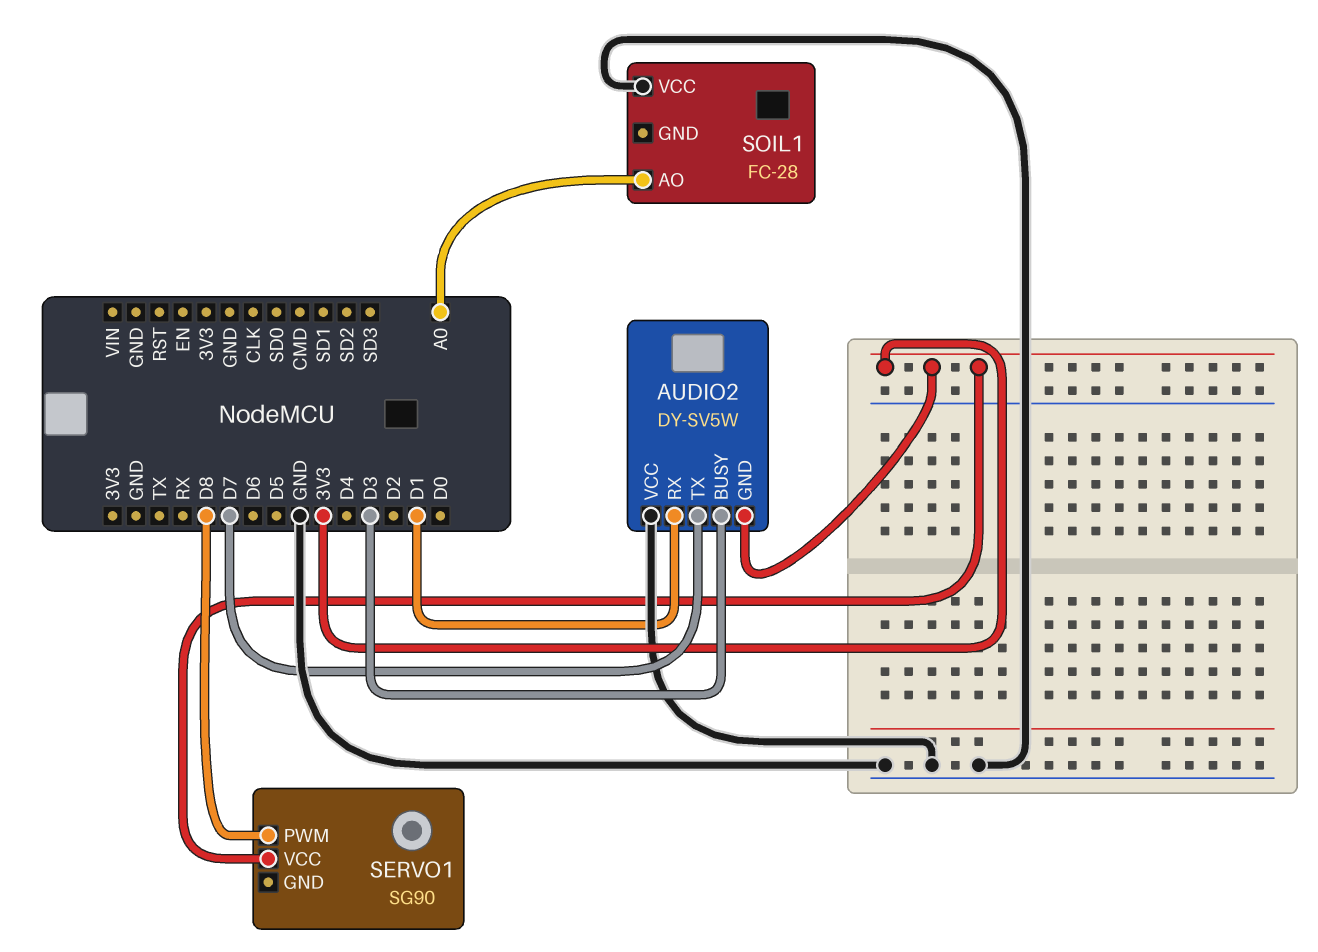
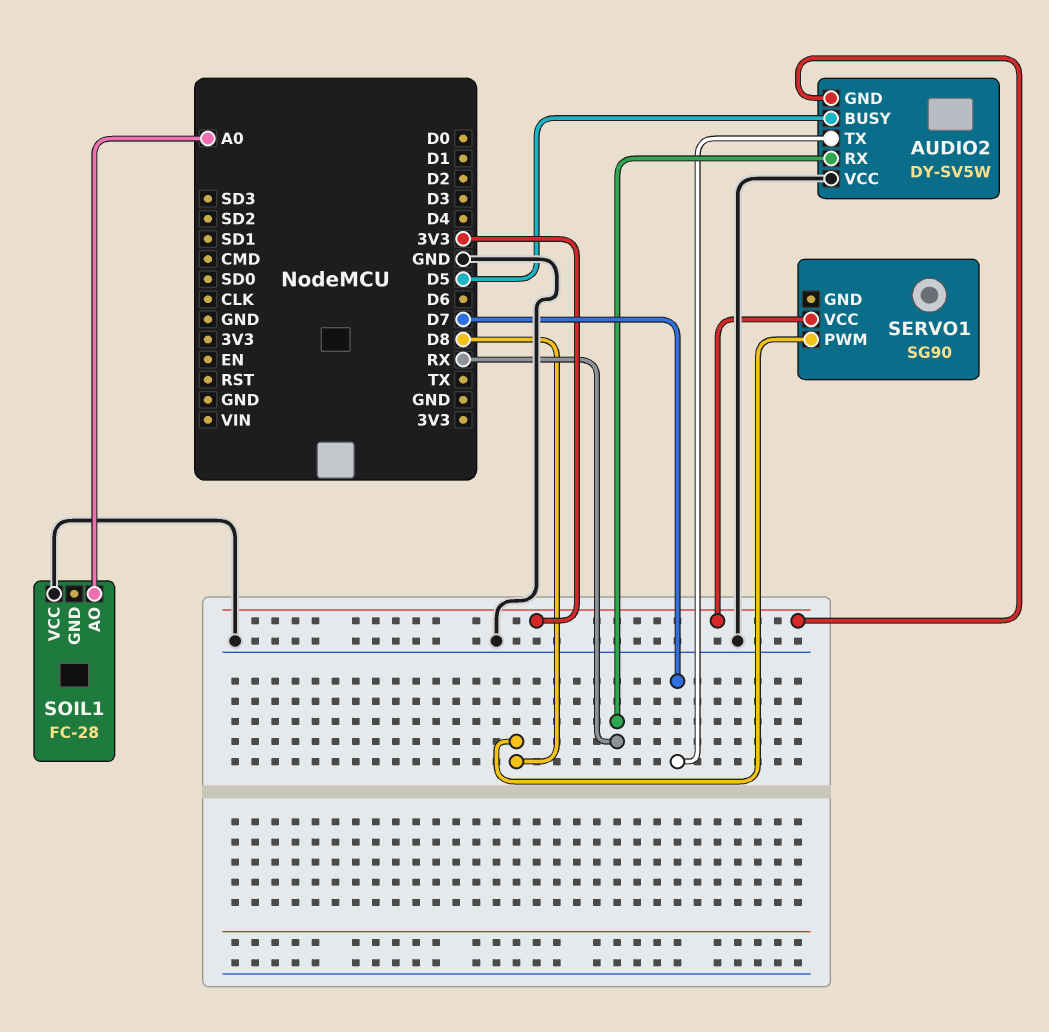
AUDIO2 pin BUSY: D3 -> D5
AUDIO2 pin RX: D1 -> RX

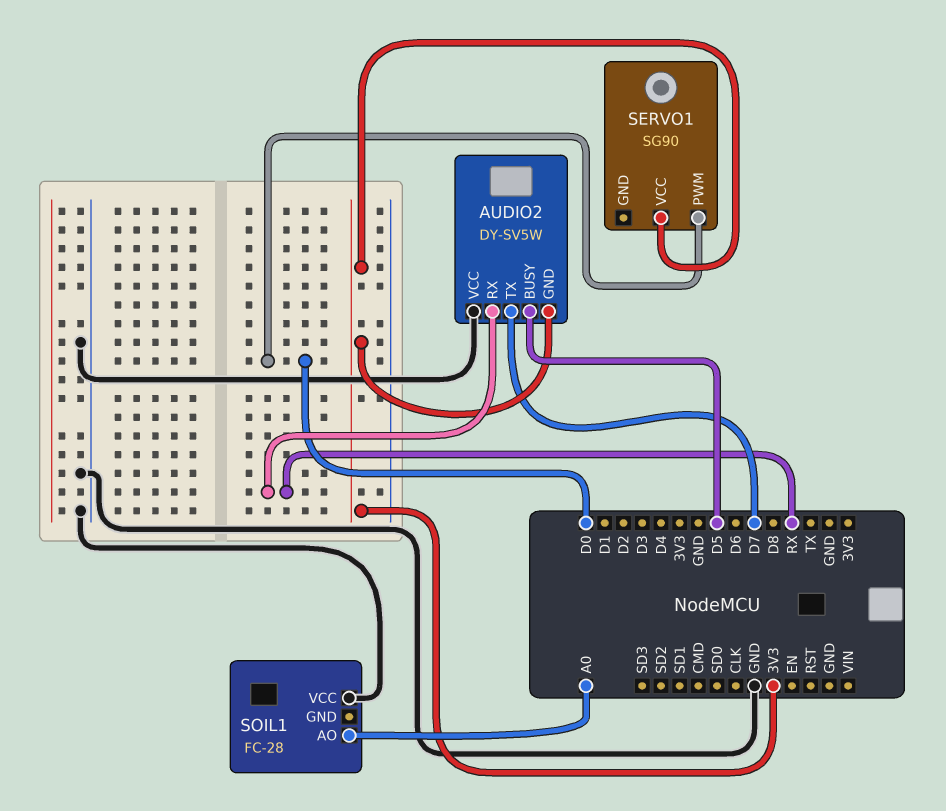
SERVO1 pin PWM: D8 -> D0

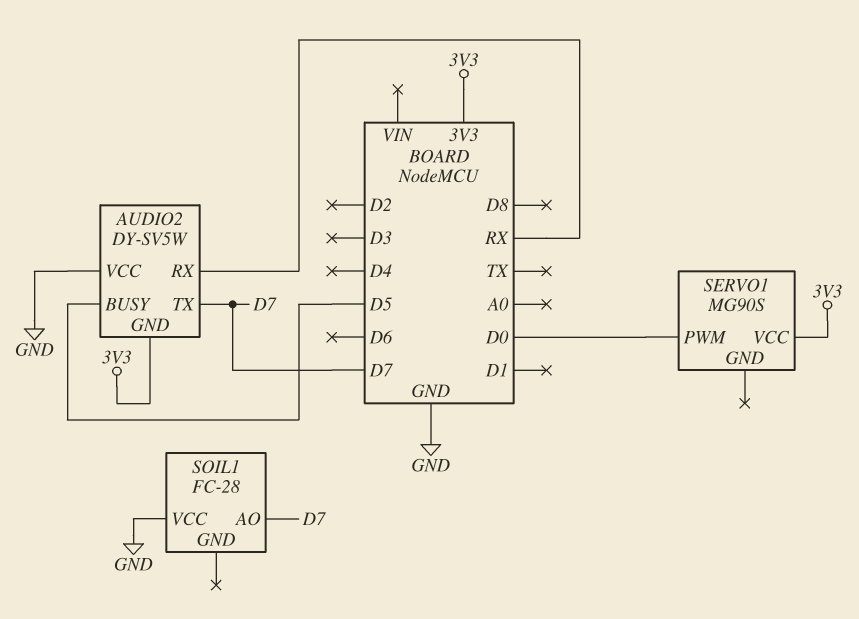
SERVO1: SG90 -> MG90S
SOIL1 pin AO: A0 -> D7

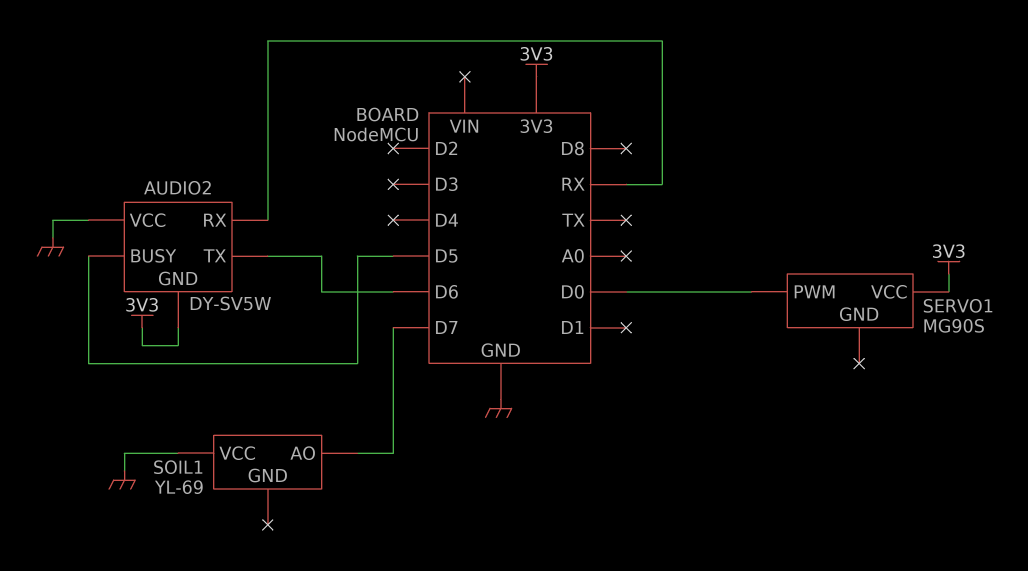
AUDIO2 pin TX: D7 -> D6
SOIL1: FC-28 -> YL-69

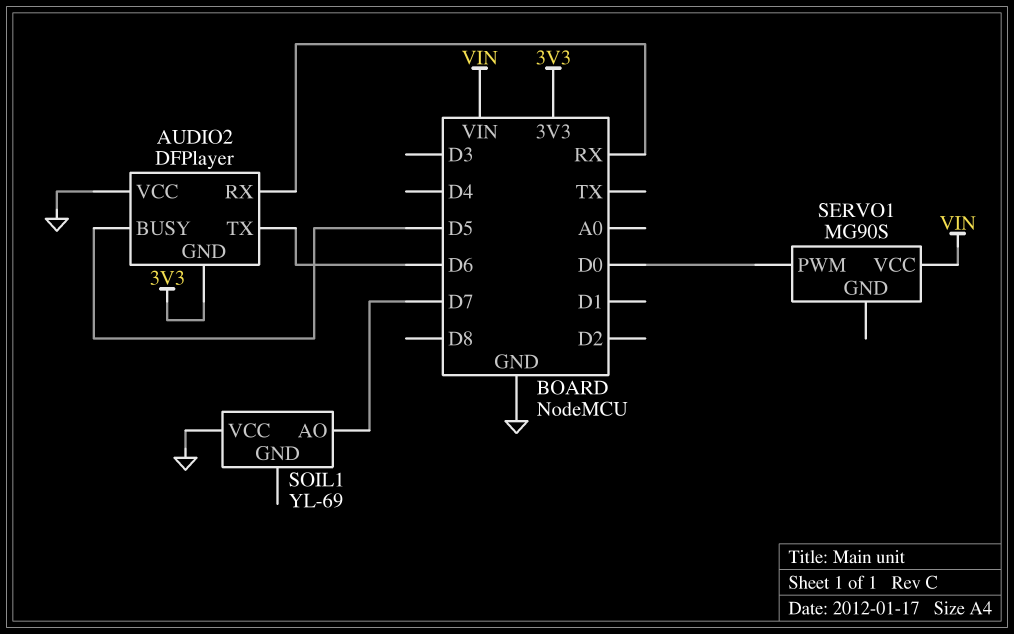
AUDIO2: DY-SV5W -> DFPlayer
SERVO1 pin VCC: 3V3 -> VIN

